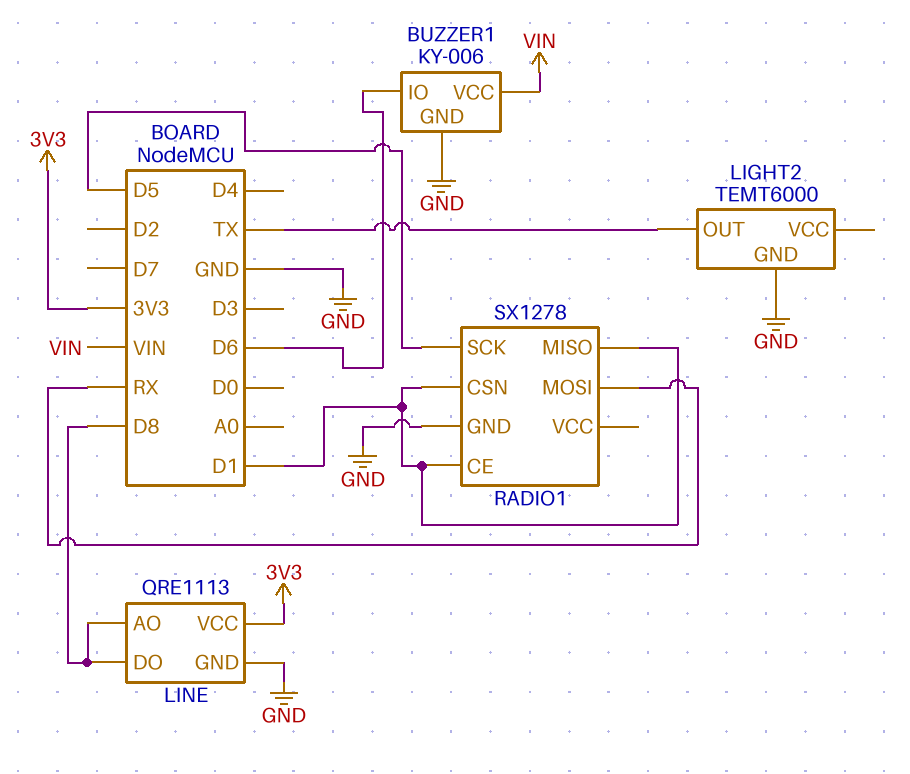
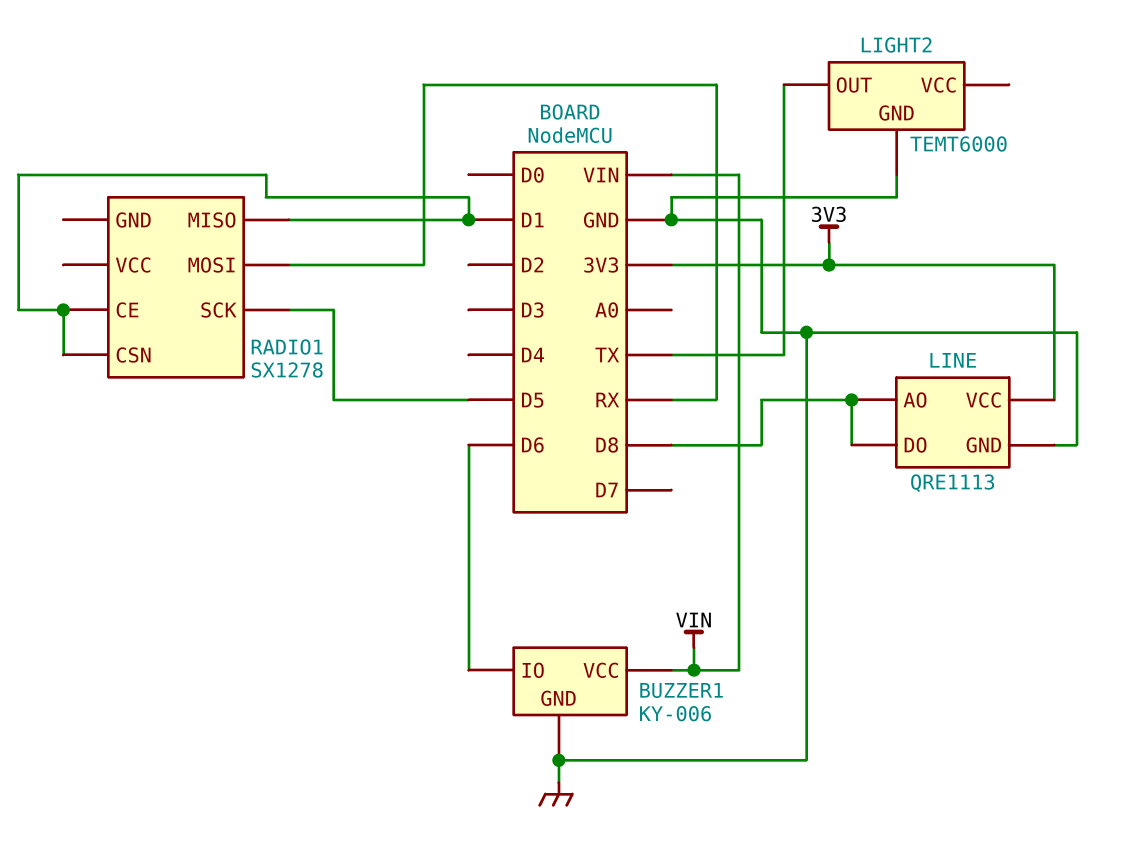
RADIO1 pin GND: GND -> none

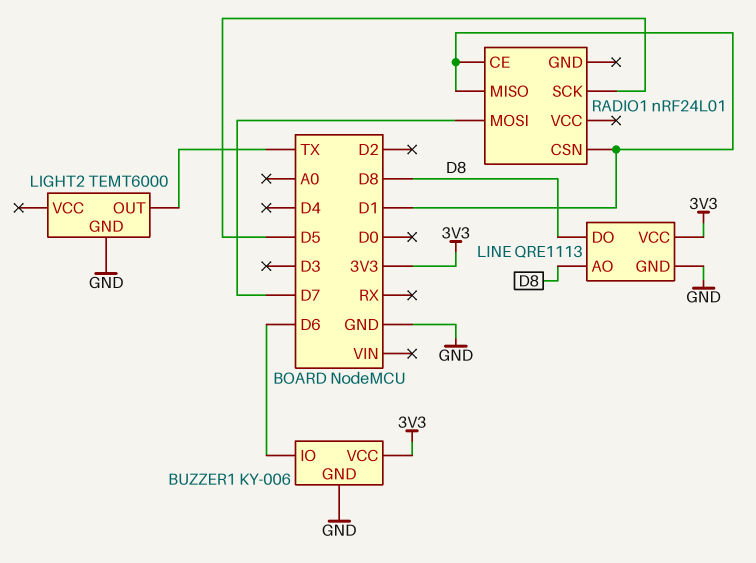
BUZZER1 pin VCC: VIN -> 3V3
RADIO1: SX1278 -> nRF24L01
RADIO1 pin MOSI: RX -> D7

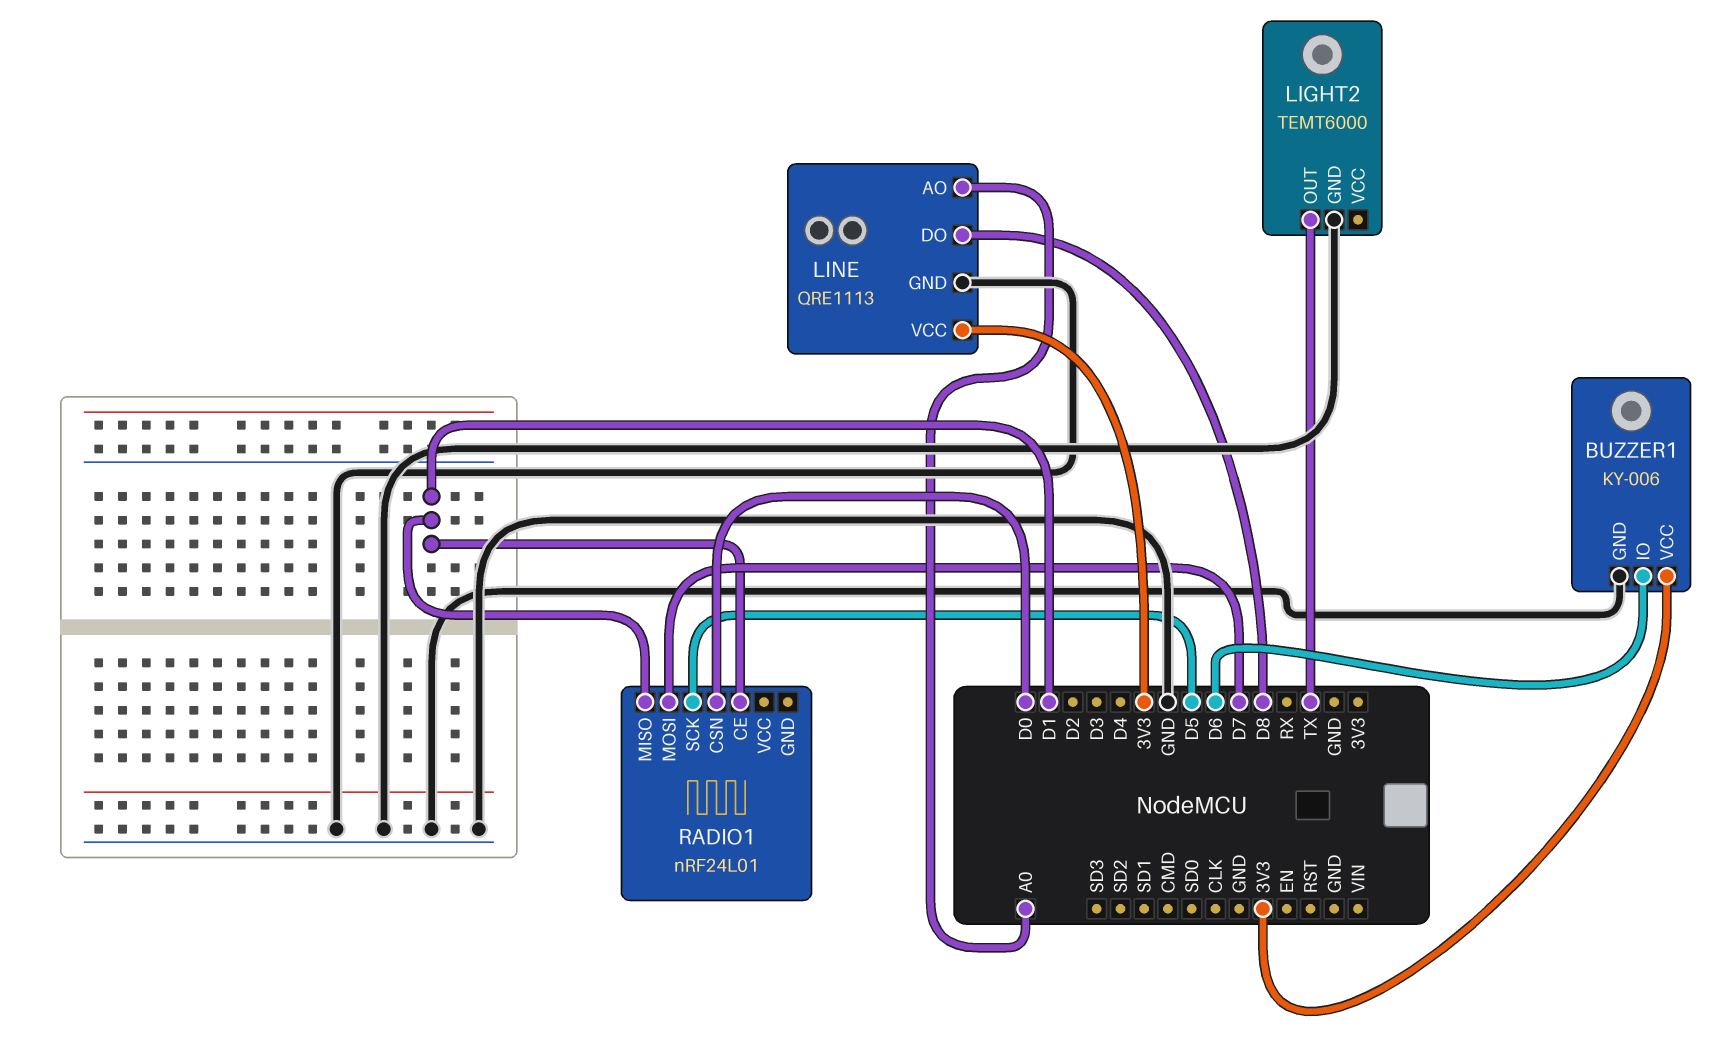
LINE pin AO: D8 -> A0
RADIO1 pin CSN: D1 -> D0

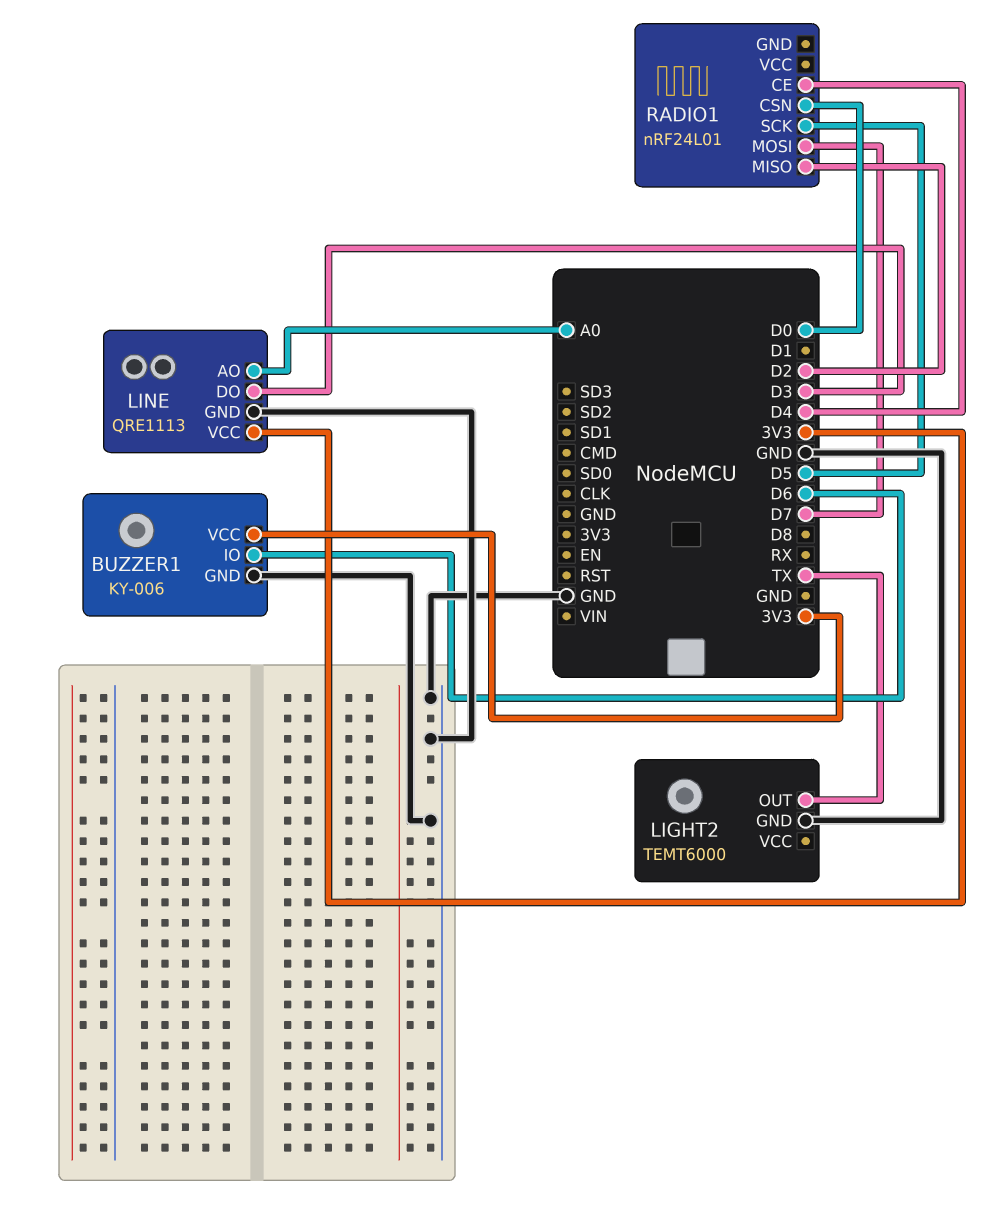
LINE pin DO: D8 -> D3
RADIO1 pin CE: D1 -> D4
RADIO1 pin MISO: D1 -> D2

